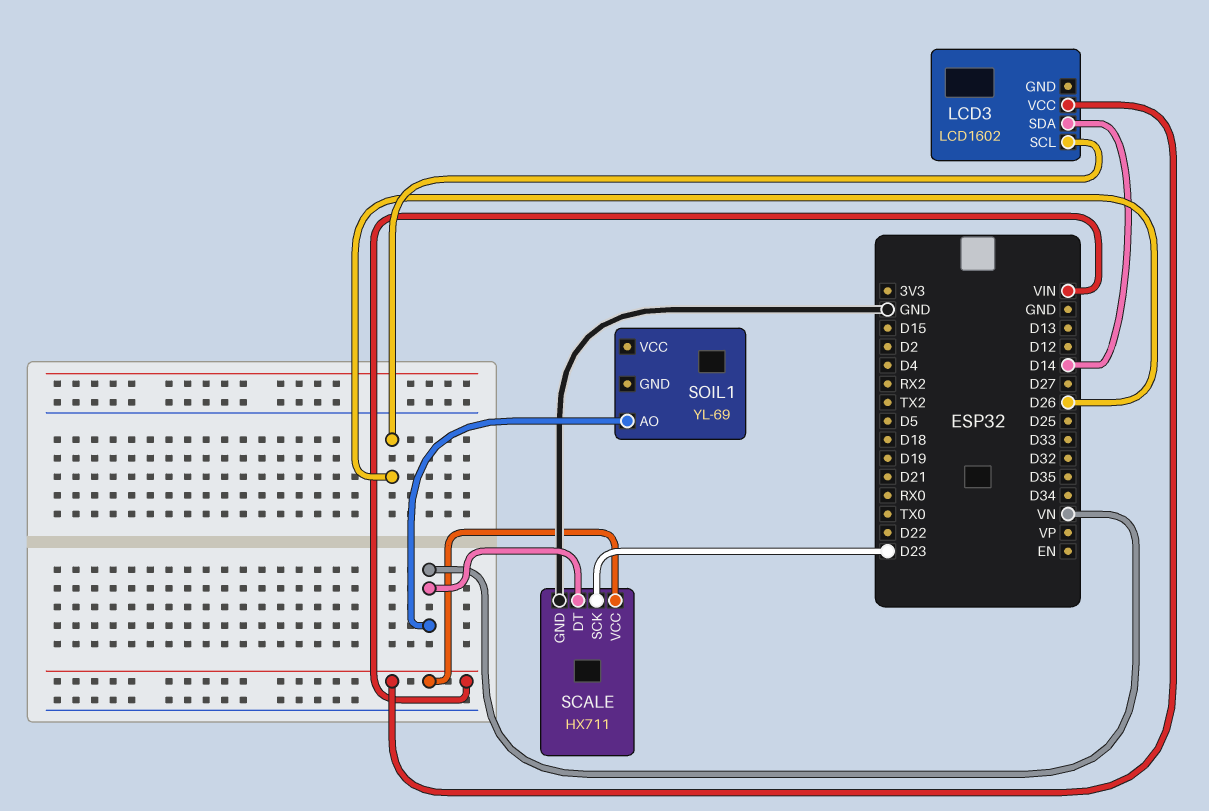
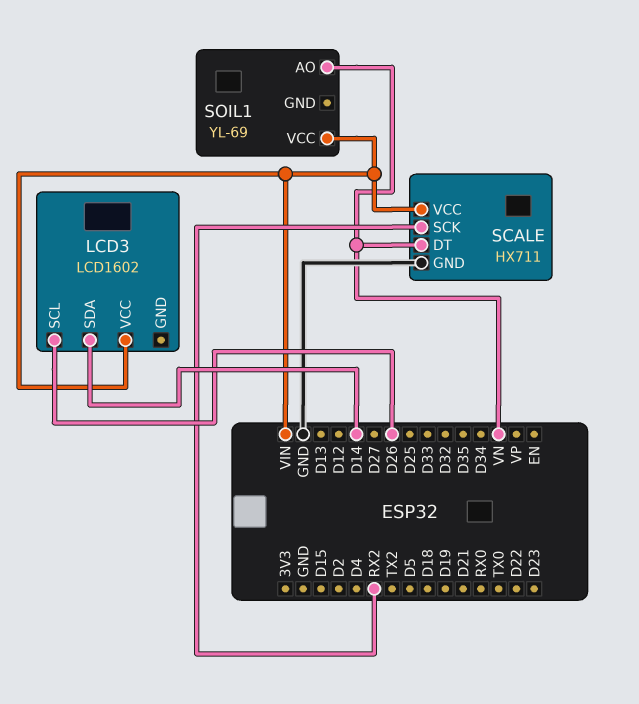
SCALE pin SCK: D23 -> RX2
SOIL1 pin VCC: none -> VIN

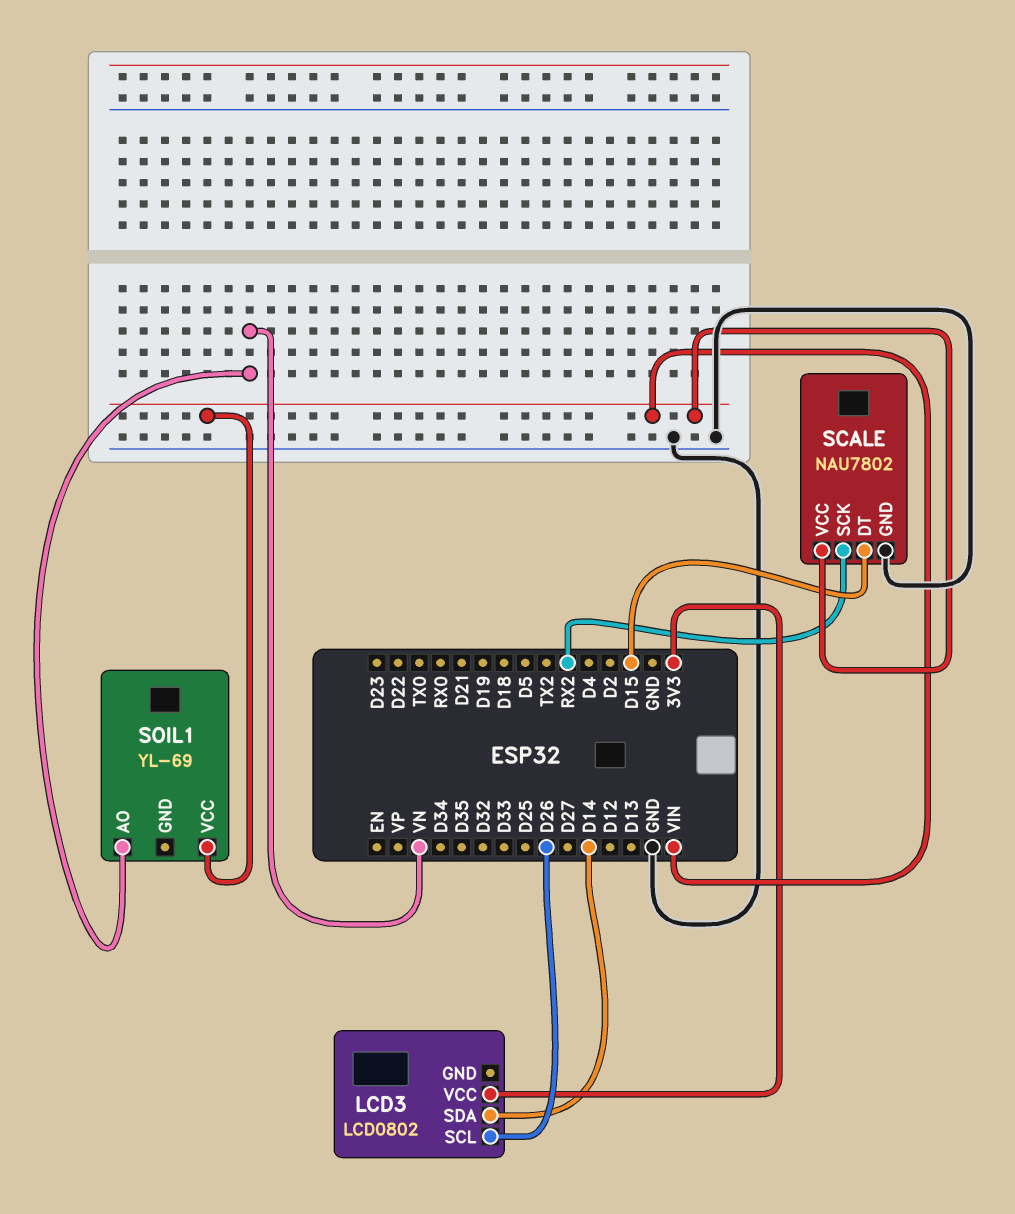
LCD3: LCD1602 -> LCD0802
LCD3 pin VCC: VIN -> 3V3
SCALE: HX711 -> NAU7802
SCALE pin DT: VN -> D15

